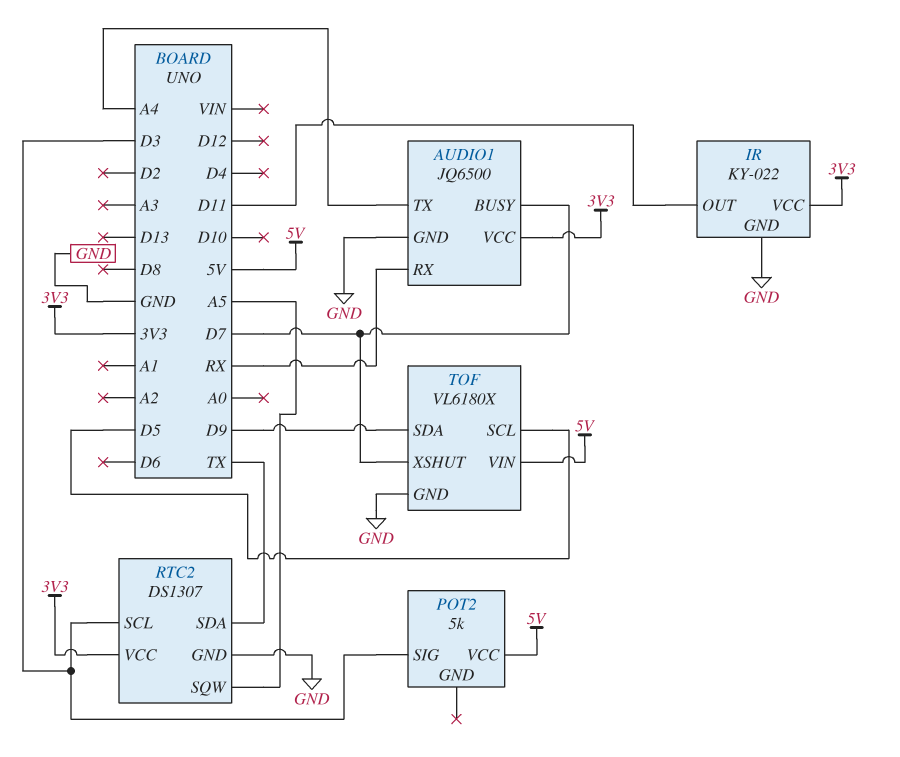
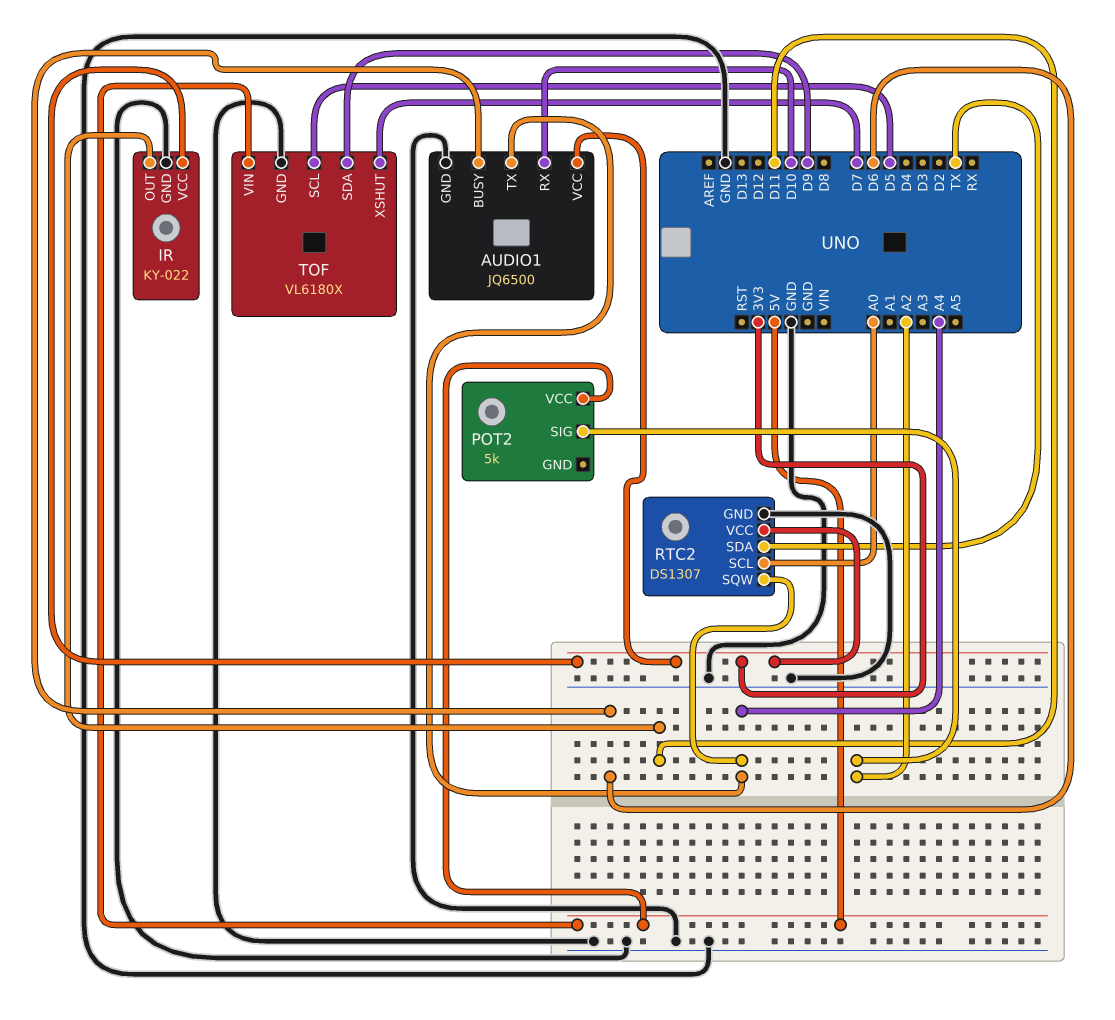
AUDIO1 pin BUSY: D7 -> D6
AUDIO1 pin RX: RX -> D10
POT2 pin SIG: D3 -> A2
RTC2 pin SCL: D3 -> A0
RTC2 pin SQW: A5 -> A4

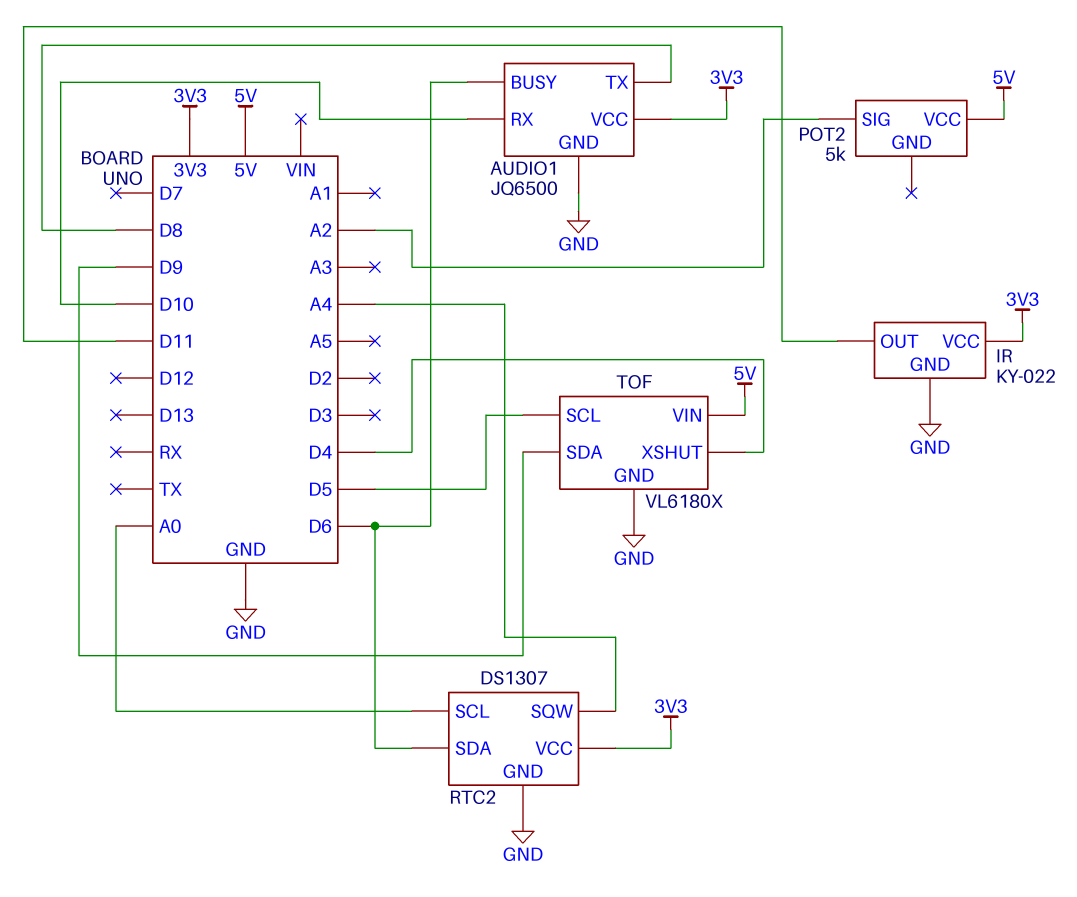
AUDIO1 pin TX: A4 -> D8
RTC2 pin SDA: TX -> D6
TOF pin XSHUT: D7 -> D4

